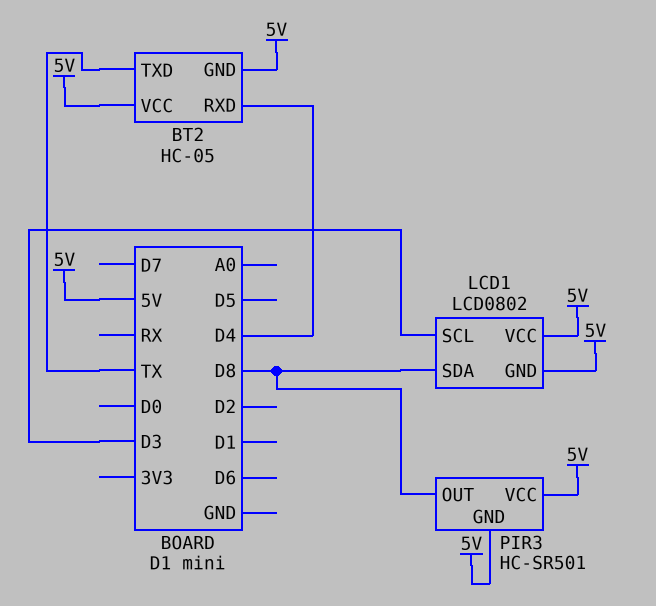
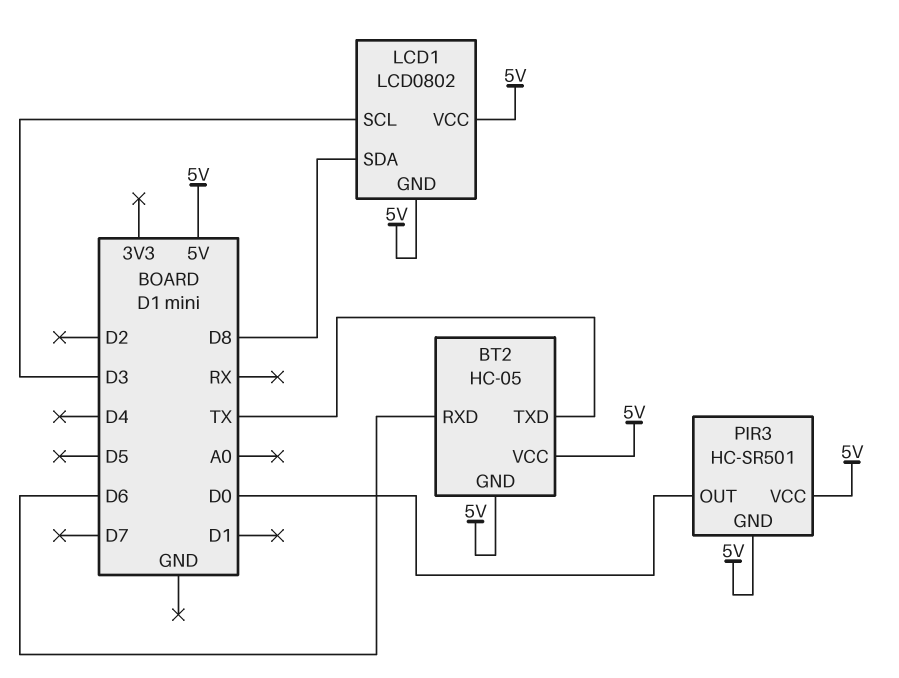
BT2 pin RXD: D4 -> D6
PIR3 pin OUT: D8 -> D0

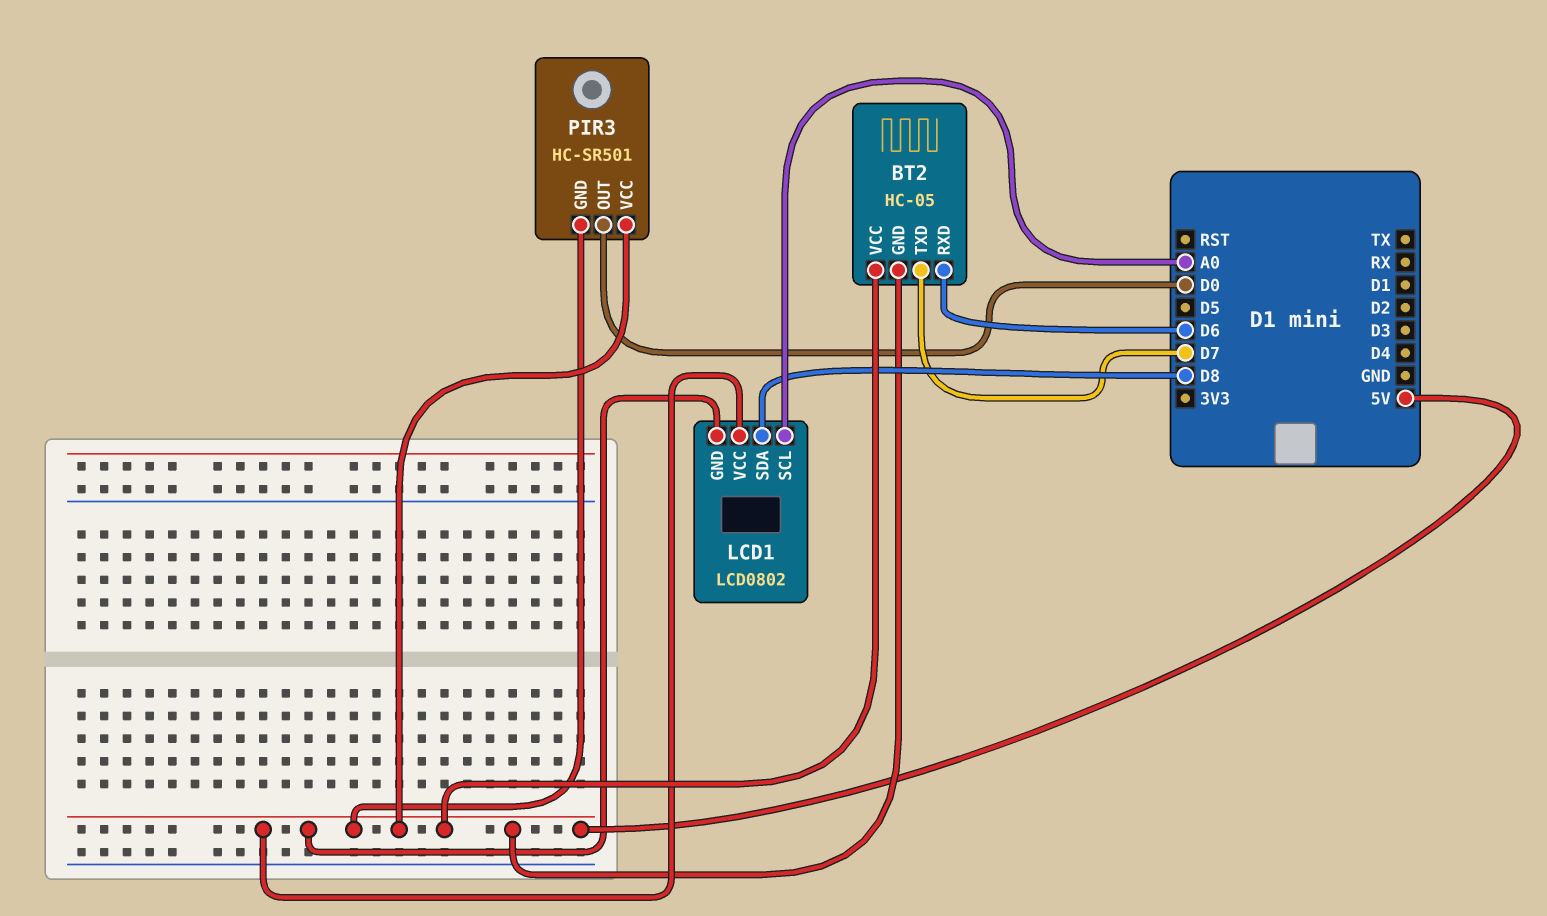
BT2 pin TXD: TX -> D7
LCD1 pin SCL: D3 -> A0

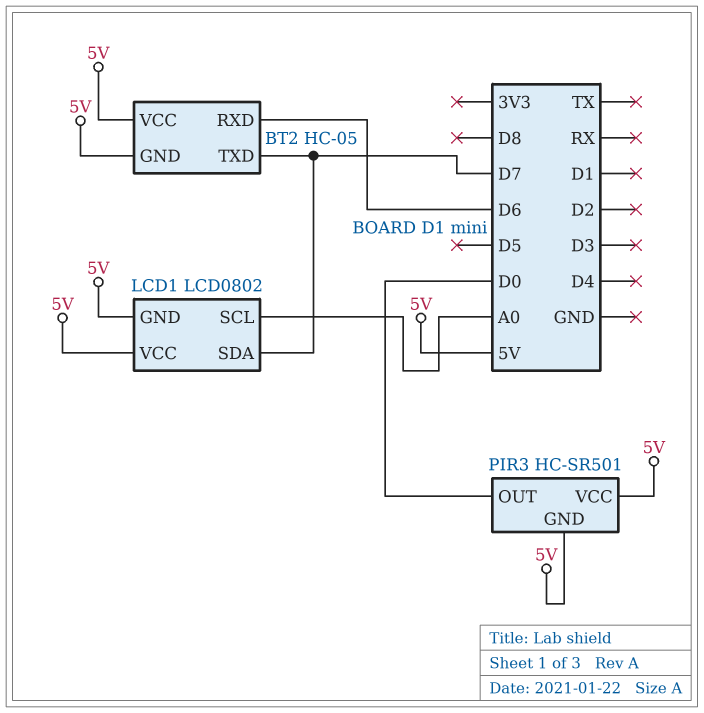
LCD1 pin SDA: D8 -> D7

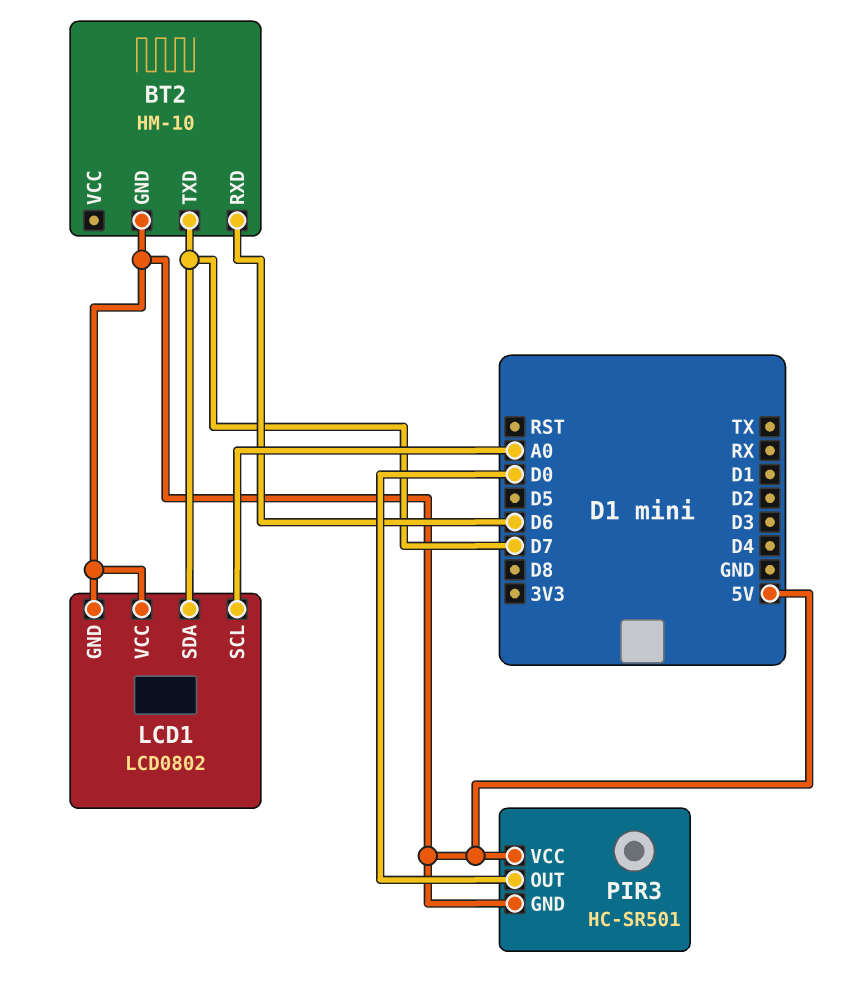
BT2: HC-05 -> HM-10
BT2 pin VCC: 5V -> none

